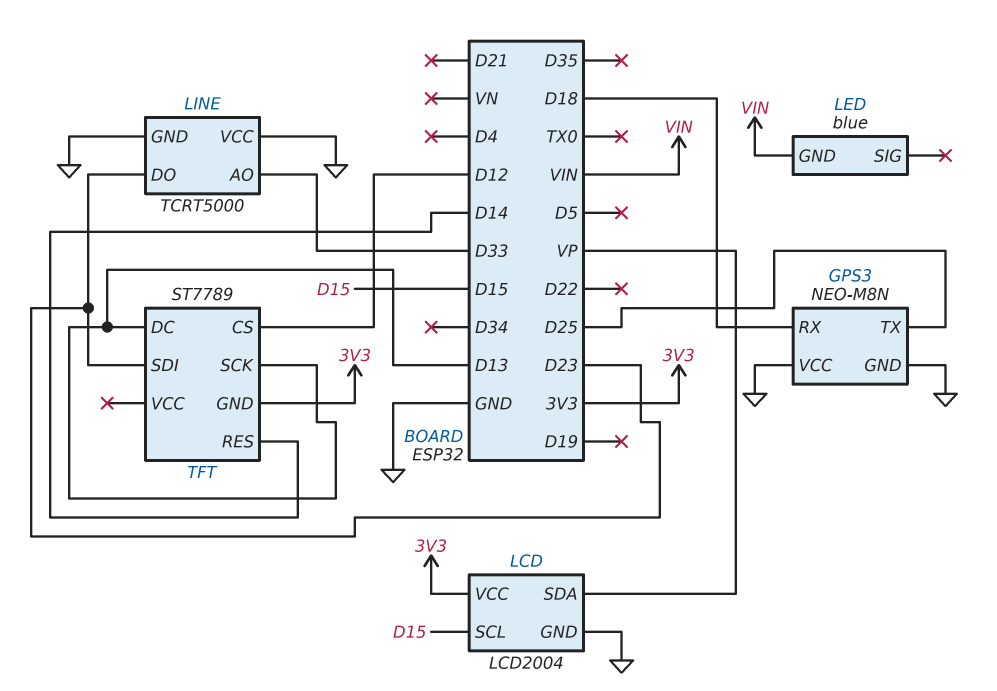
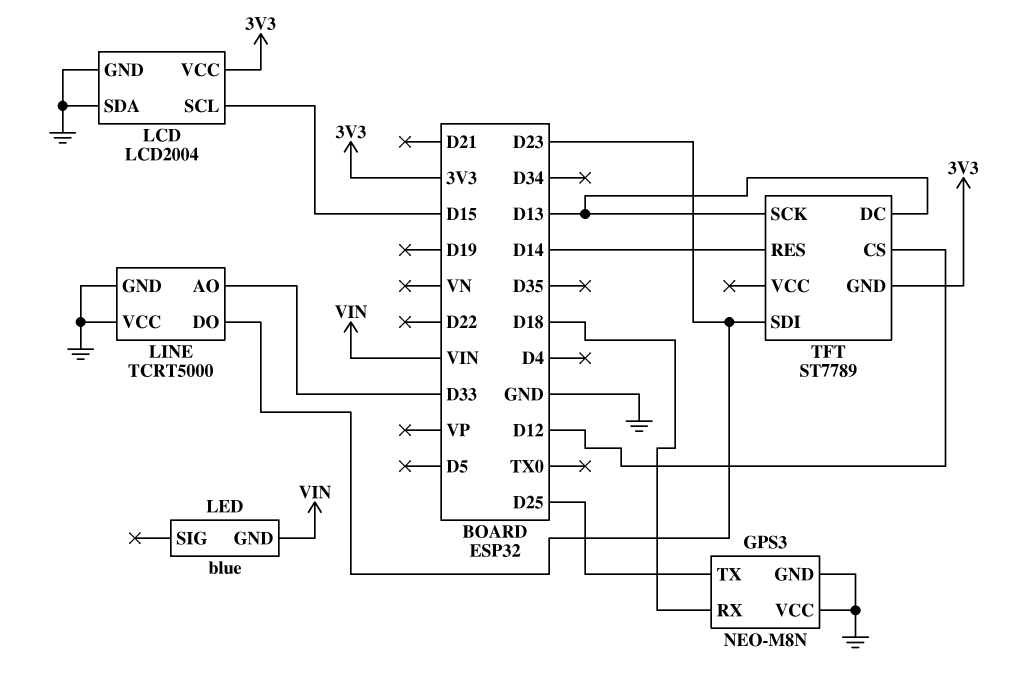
LCD pin SDA: VP -> GND

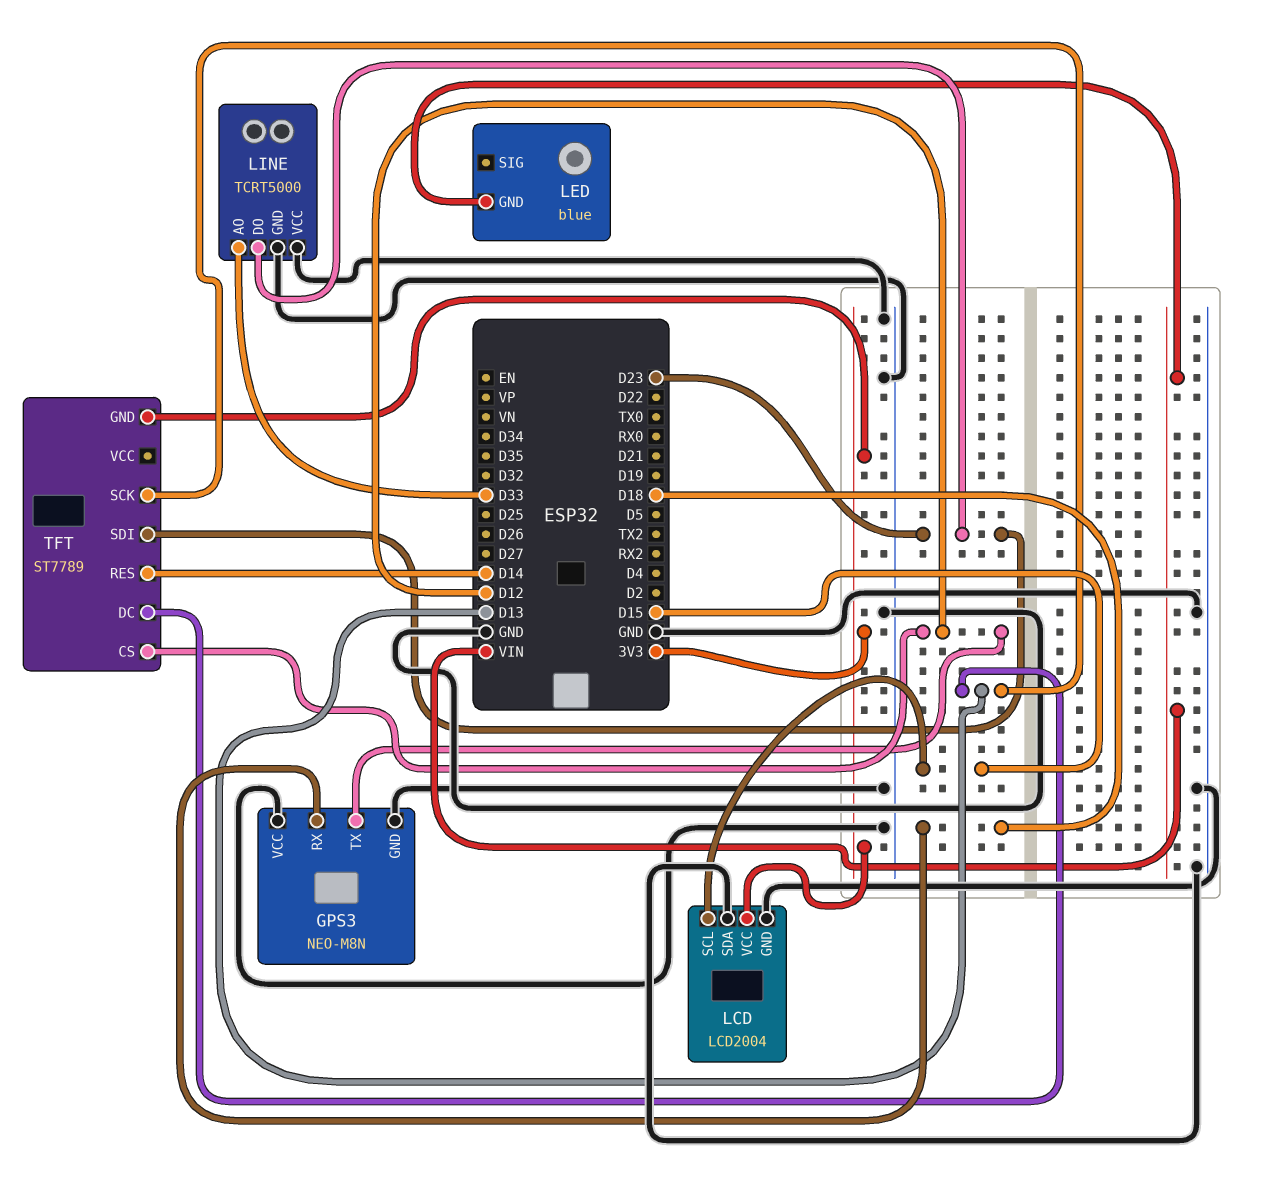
GPS3 pin TX: D25 -> D12

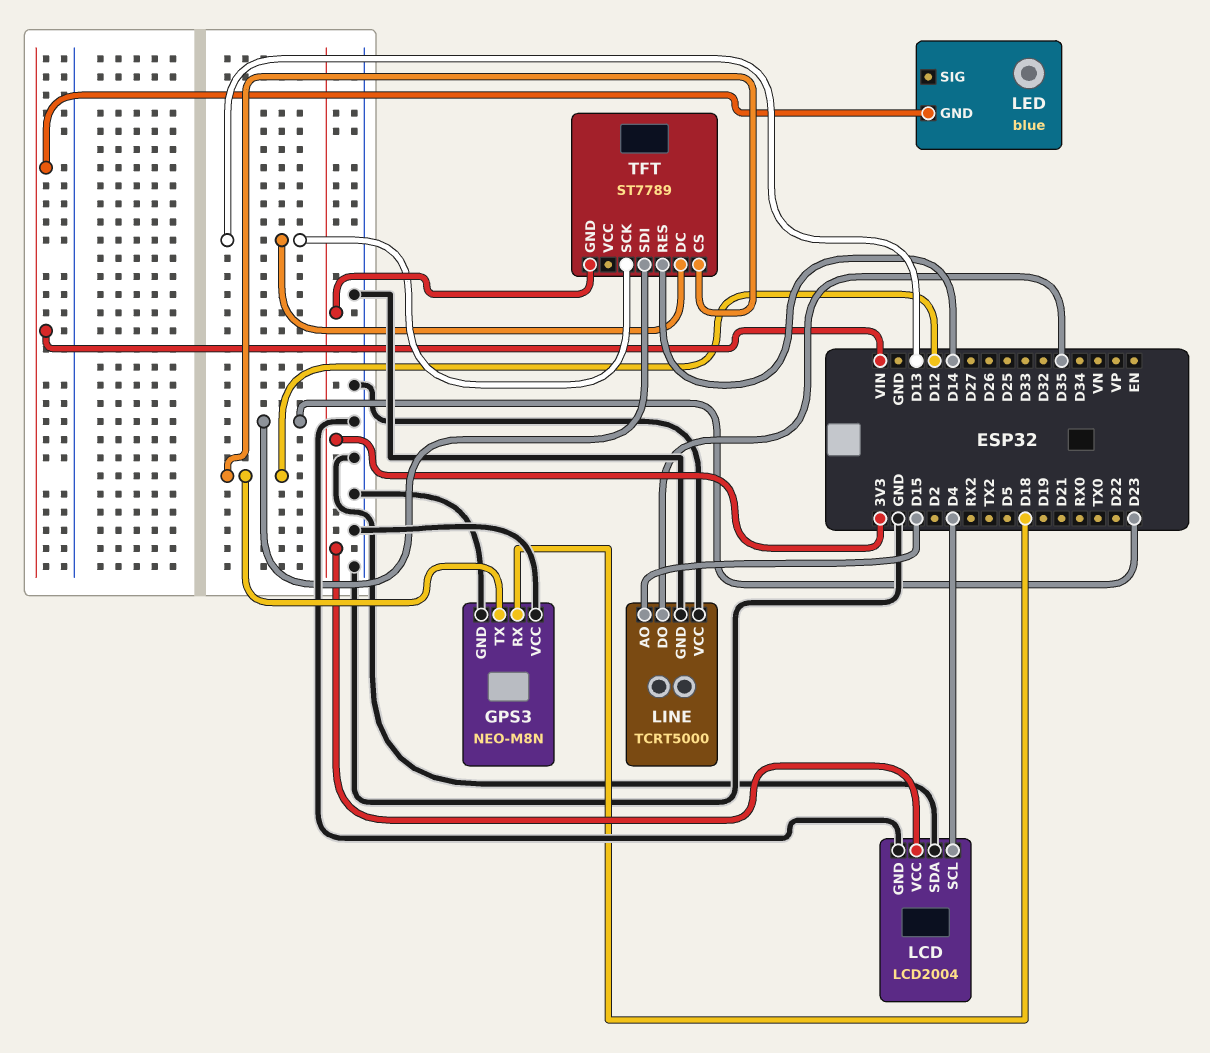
LCD pin SCL: D15 -> D4
LINE pin AO: D33 -> D15
LINE pin DO: D23 -> D35

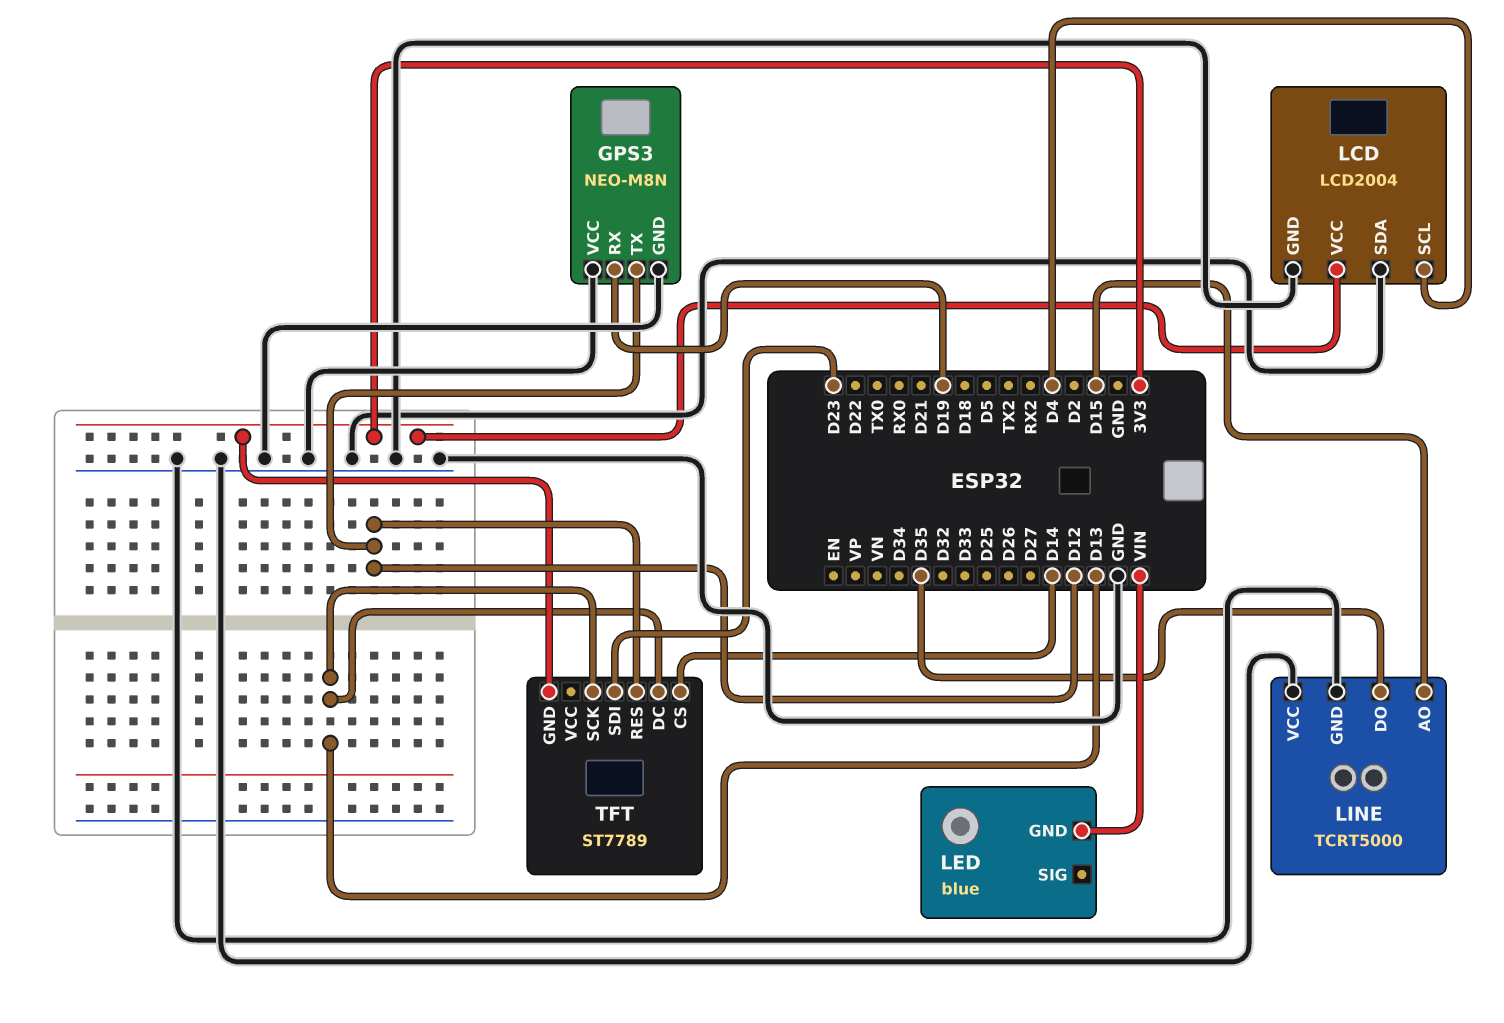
GPS3 pin RX: D18 -> D19
TFT pin CS: D12 -> D14
TFT pin RES: D14 -> D12

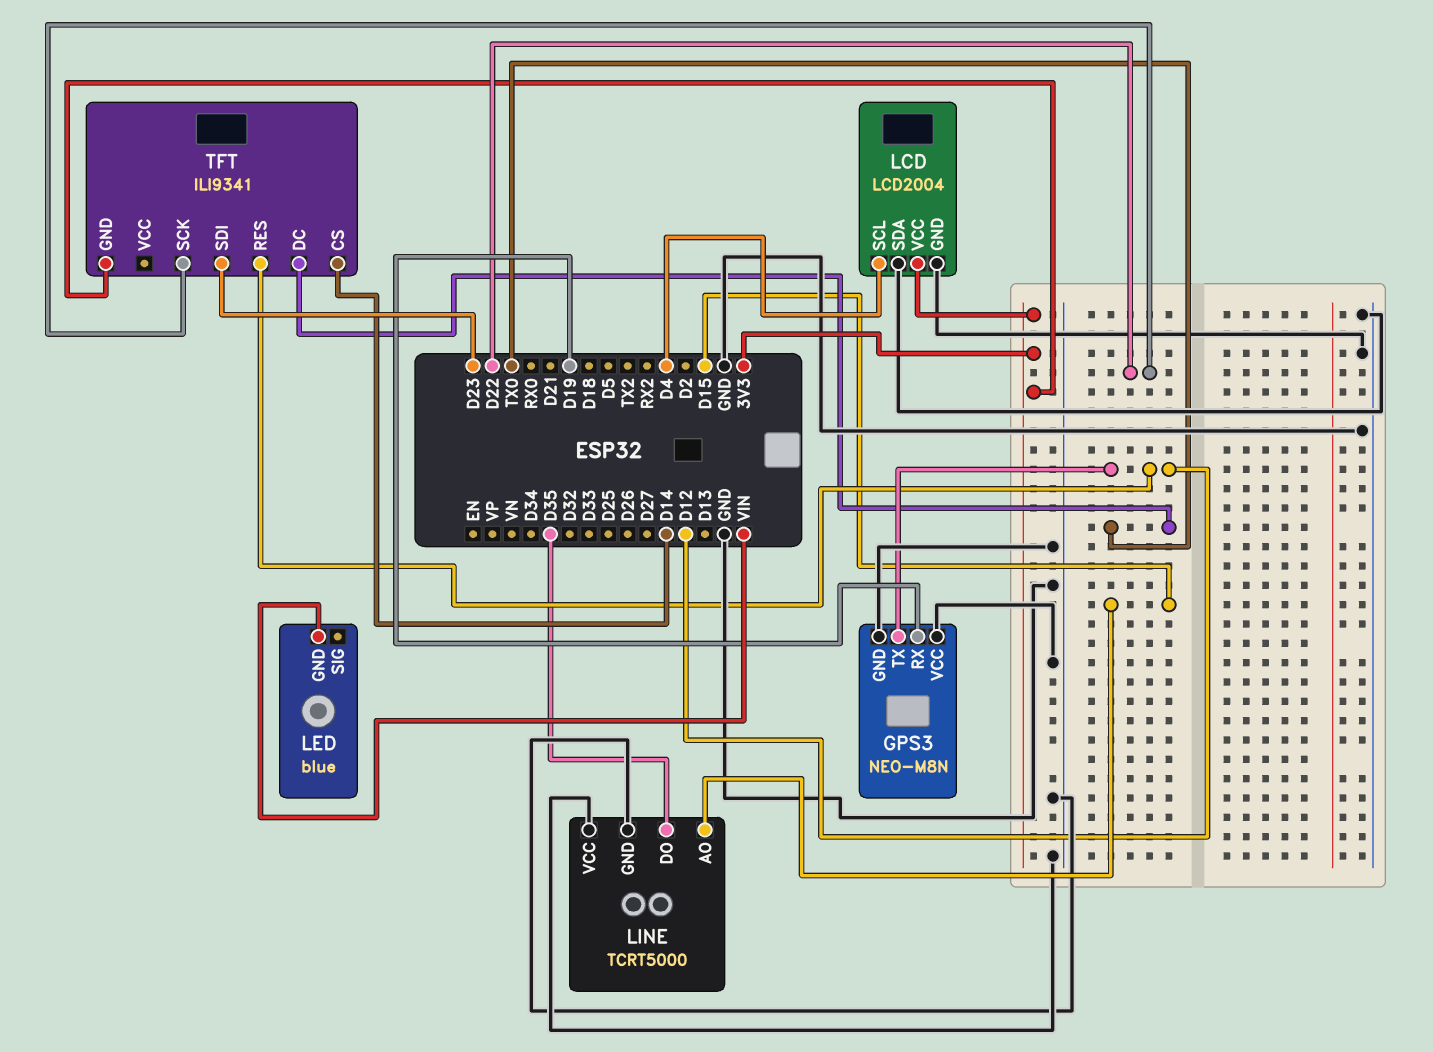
TFT: ST7789 -> ILI9341
TFT pin DC: D13 -> TX0
TFT pin SCK: D13 -> D22

